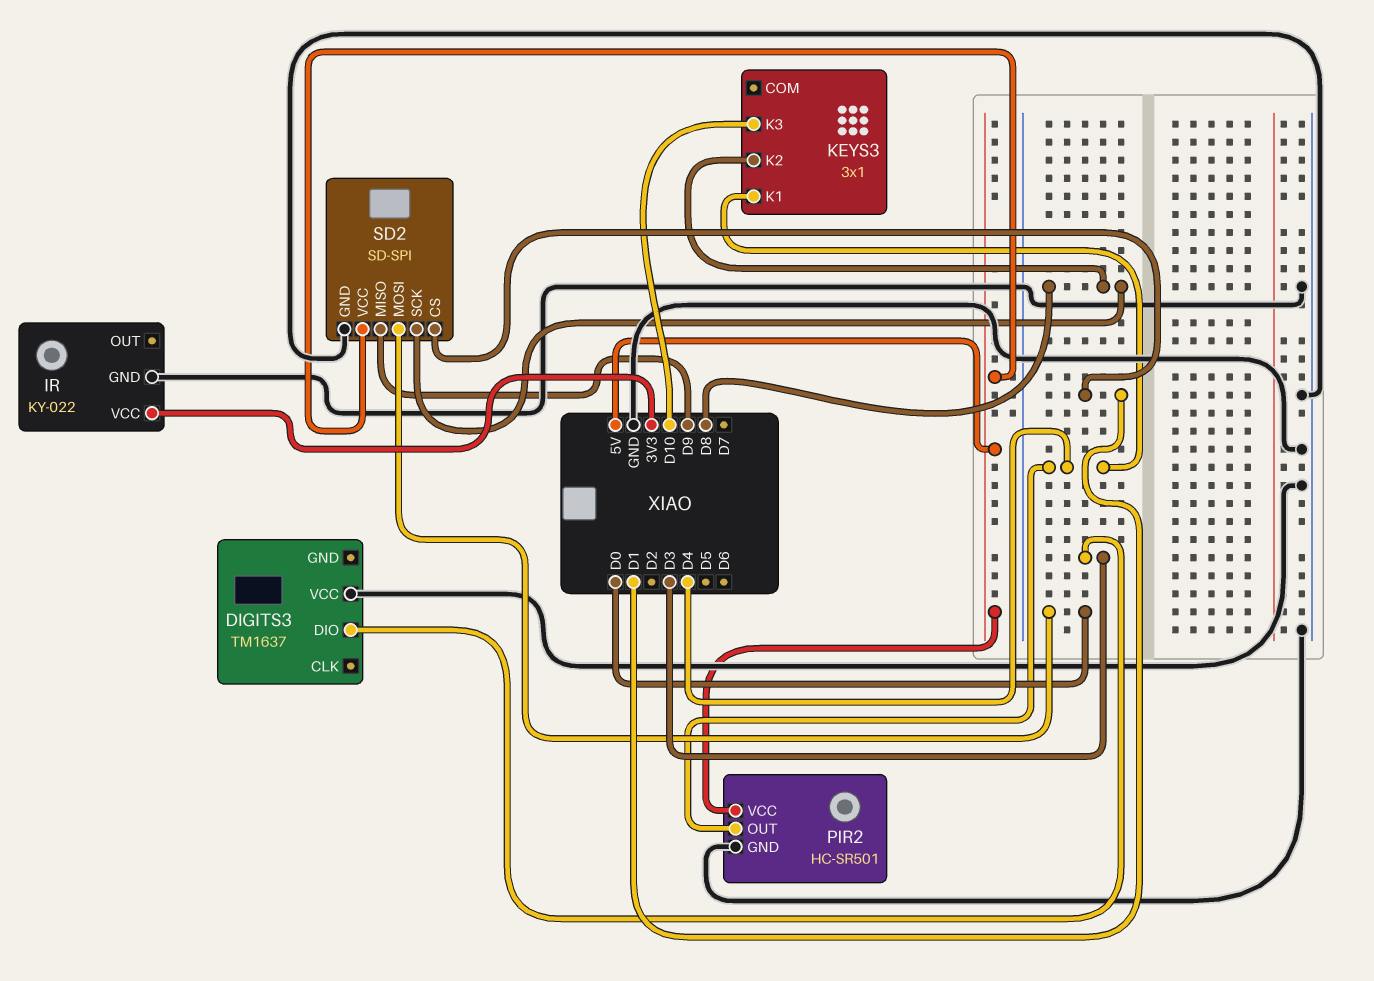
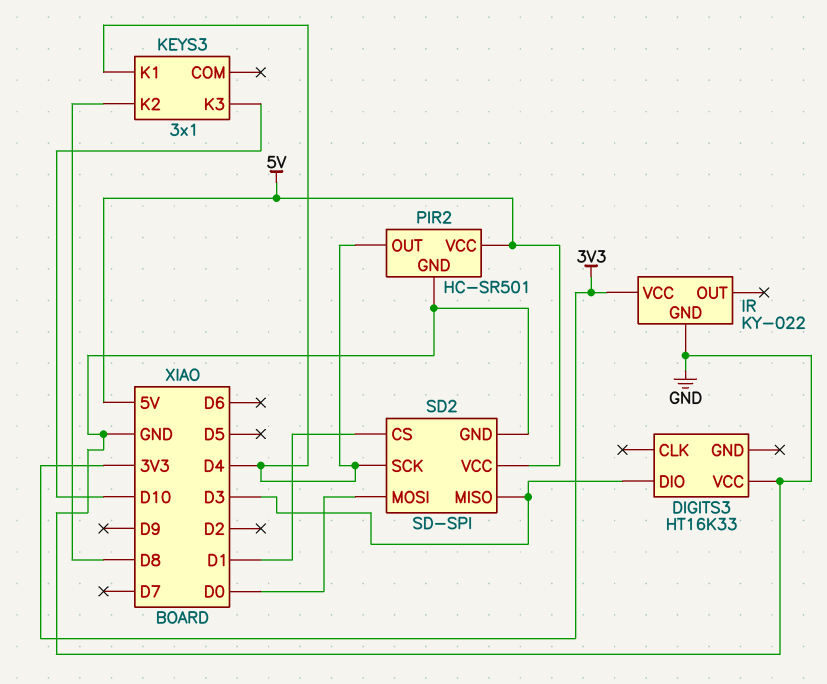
DIGITS3: TM1637 -> HT16K33
SD2 pin MISO: D9 -> D3
SD2 pin SCK: D8 -> D4

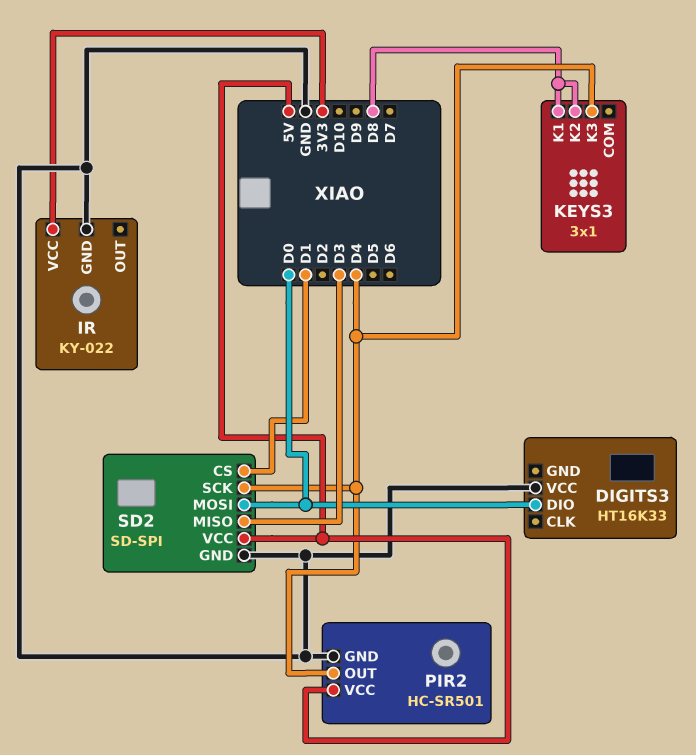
DIGITS3 pin DIO: D3 -> D0
KEYS3 pin K1: D4 -> D8
KEYS3 pin K3: D10 -> D4

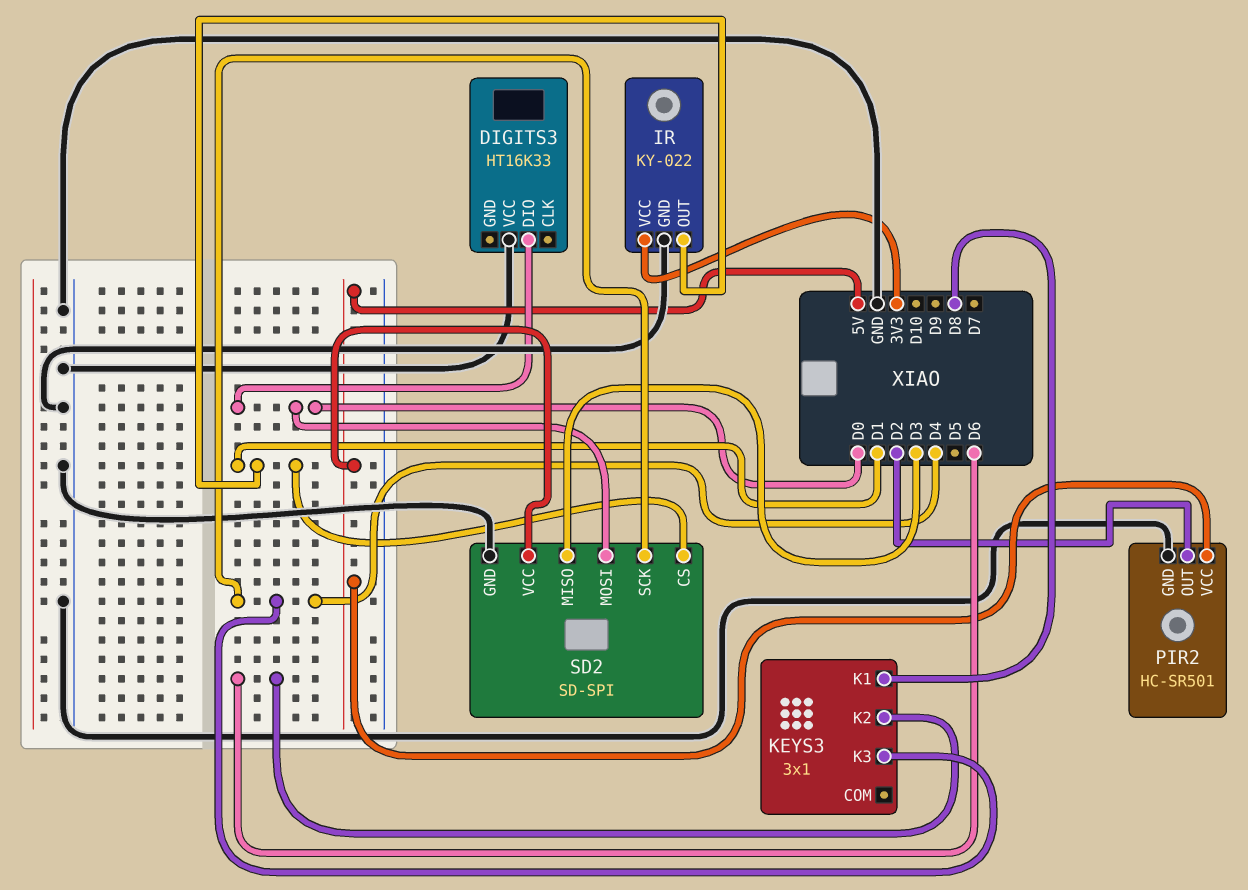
IR pin OUT: none -> D1
KEYS3 pin K2: D8 -> D6
PIR2 pin OUT: D4 -> D2

